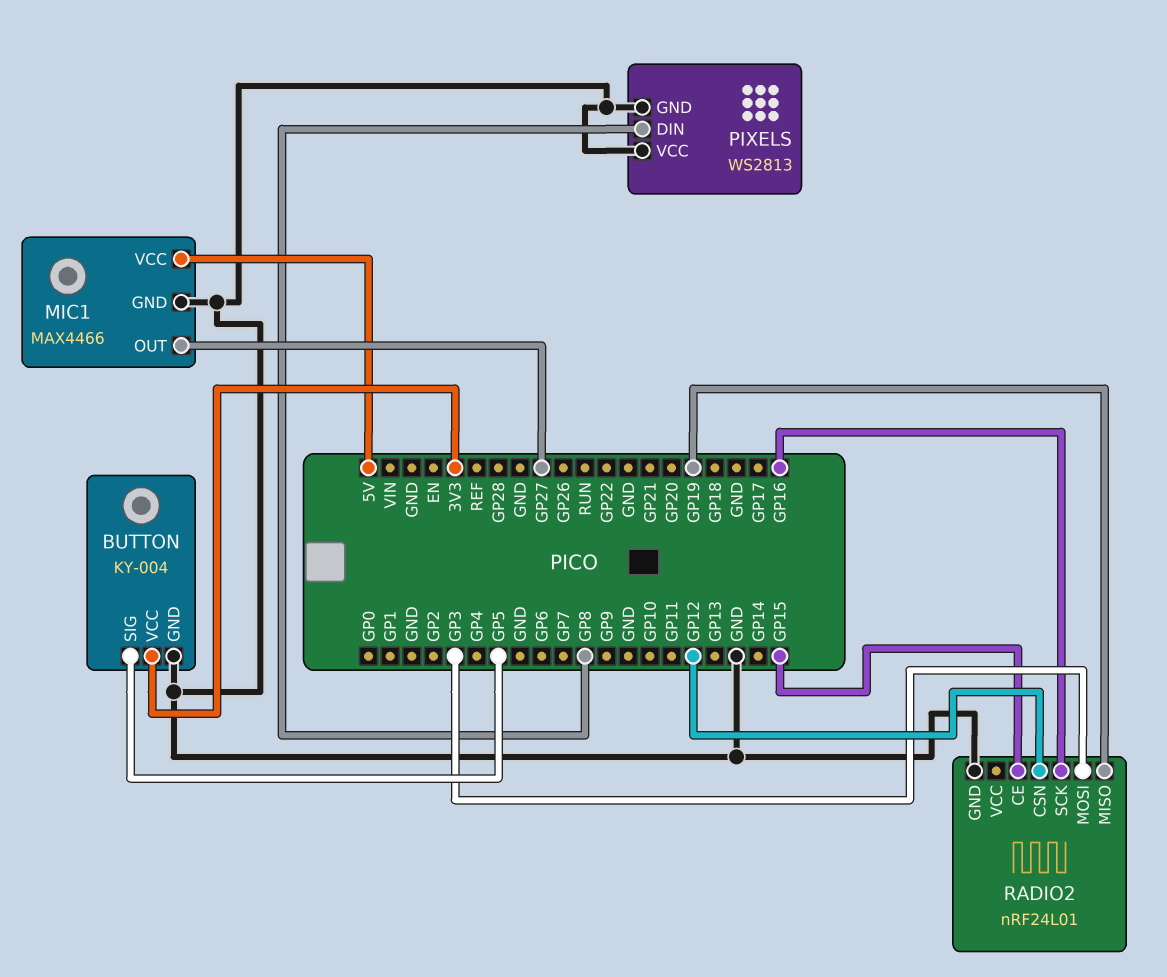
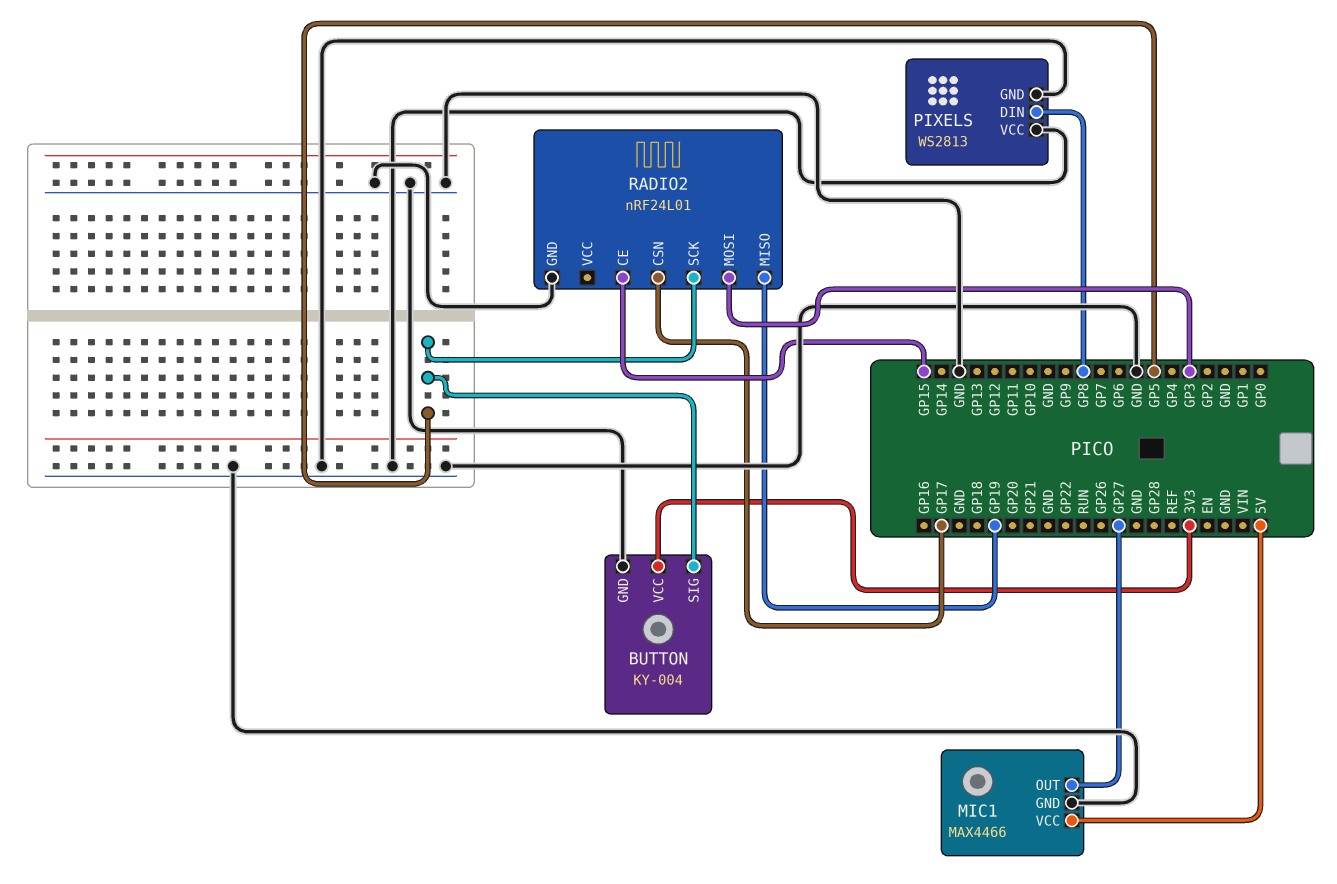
RADIO2 pin CSN: GP12 -> GP17
RADIO2 pin SCK: GP16 -> GP5

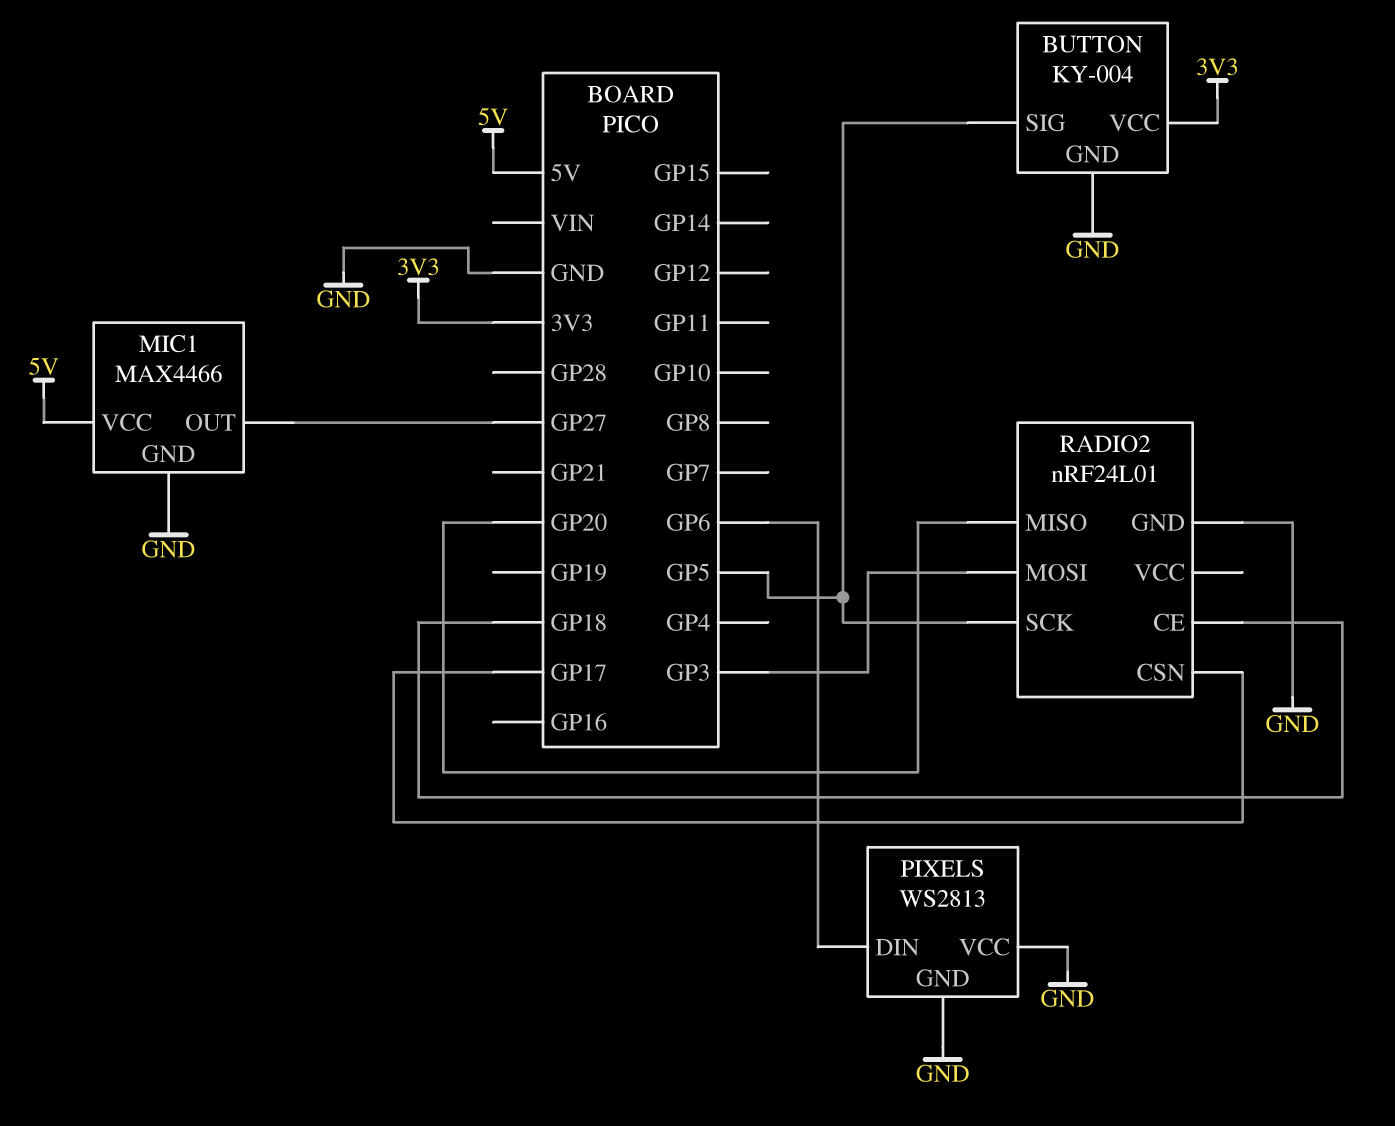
PIXELS pin DIN: GP8 -> GP6
RADIO2 pin CE: GP15 -> GP18
RADIO2 pin MISO: GP19 -> GP20

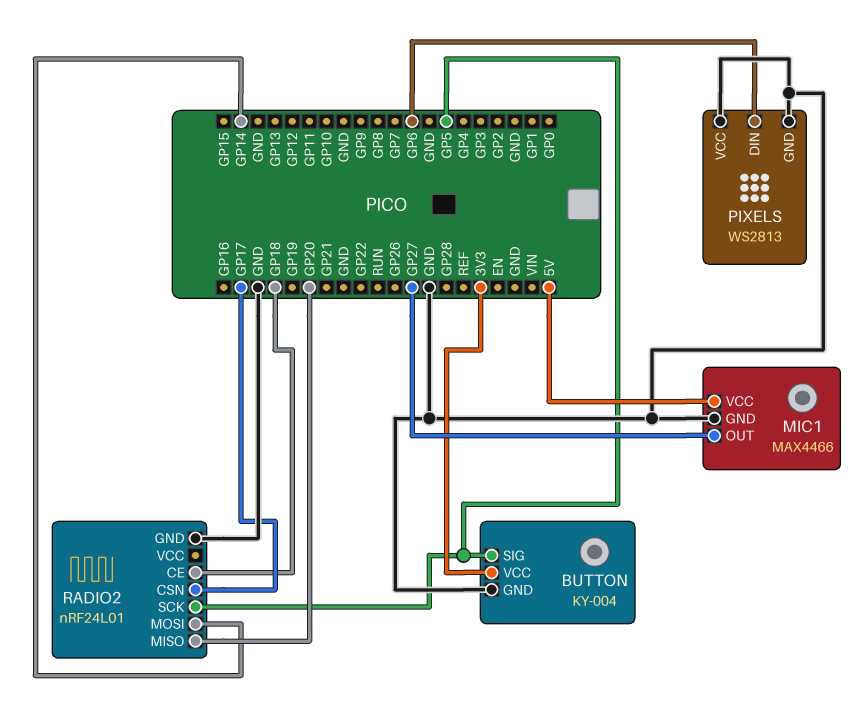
RADIO2 pin MOSI: GP3 -> GP14

